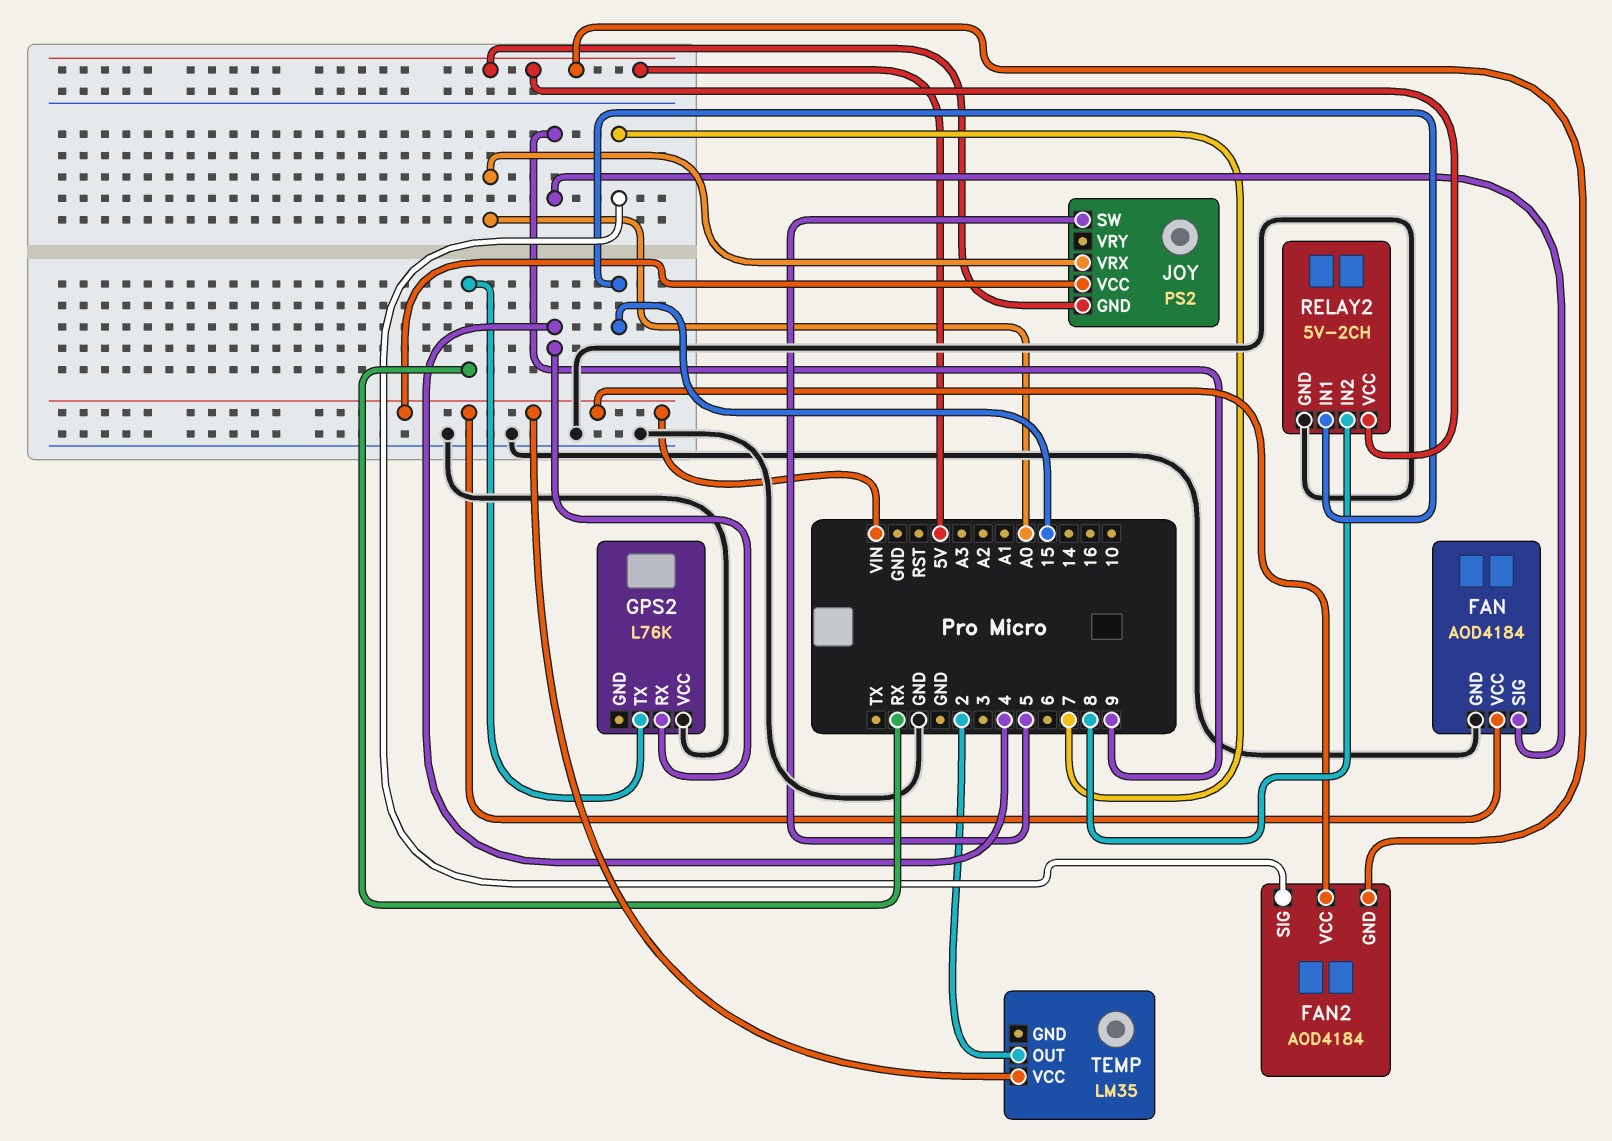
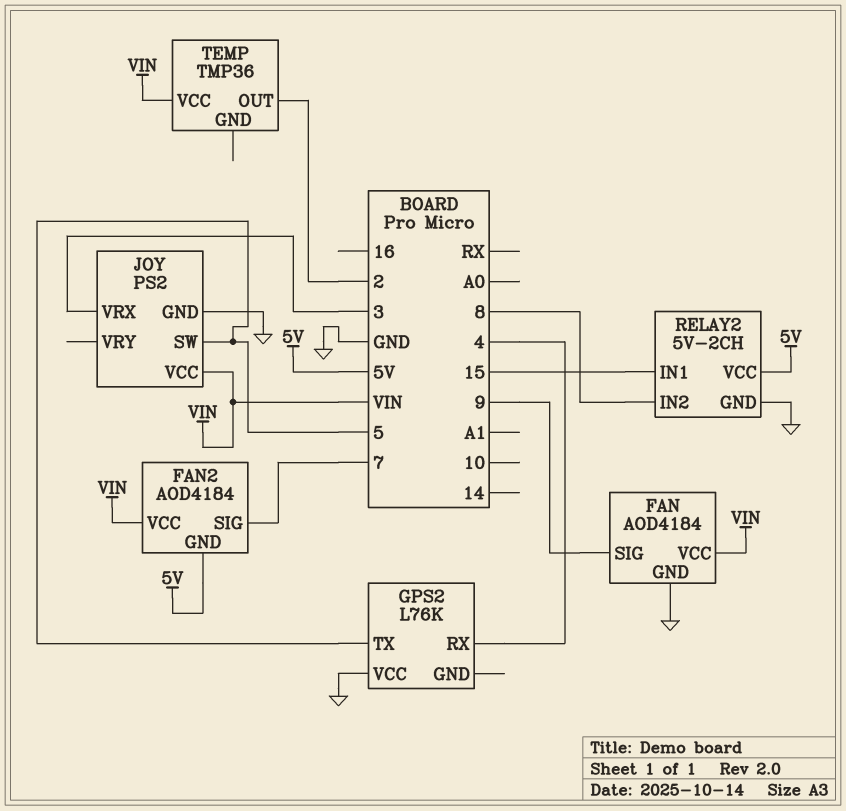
GPS2 pin TX: RX -> 5
JOY pin GND: 5V -> GND
JOY pin VRX: A0 -> 3
TEMP: LM35 -> TMP36

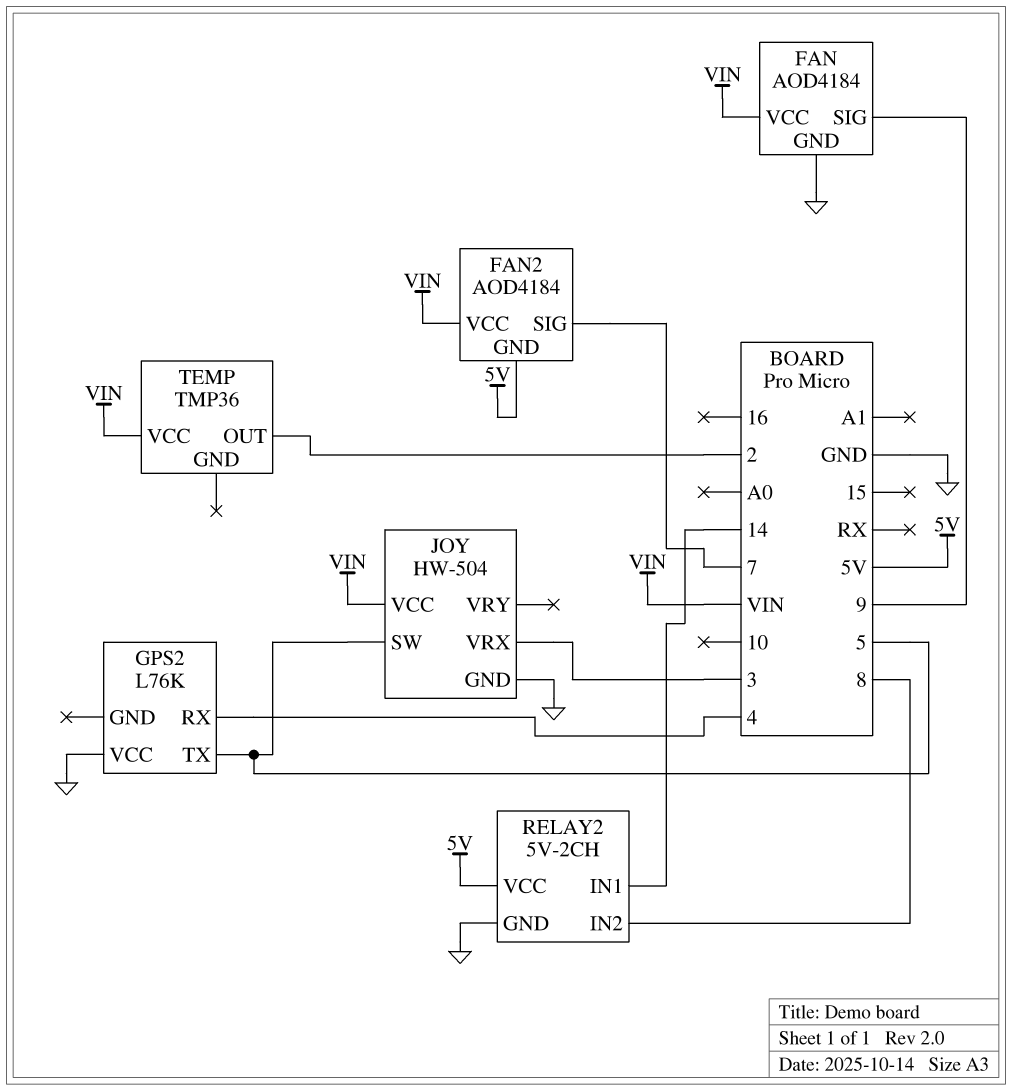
JOY: PS2 -> HW-504
RELAY2 pin IN1: 15 -> 14

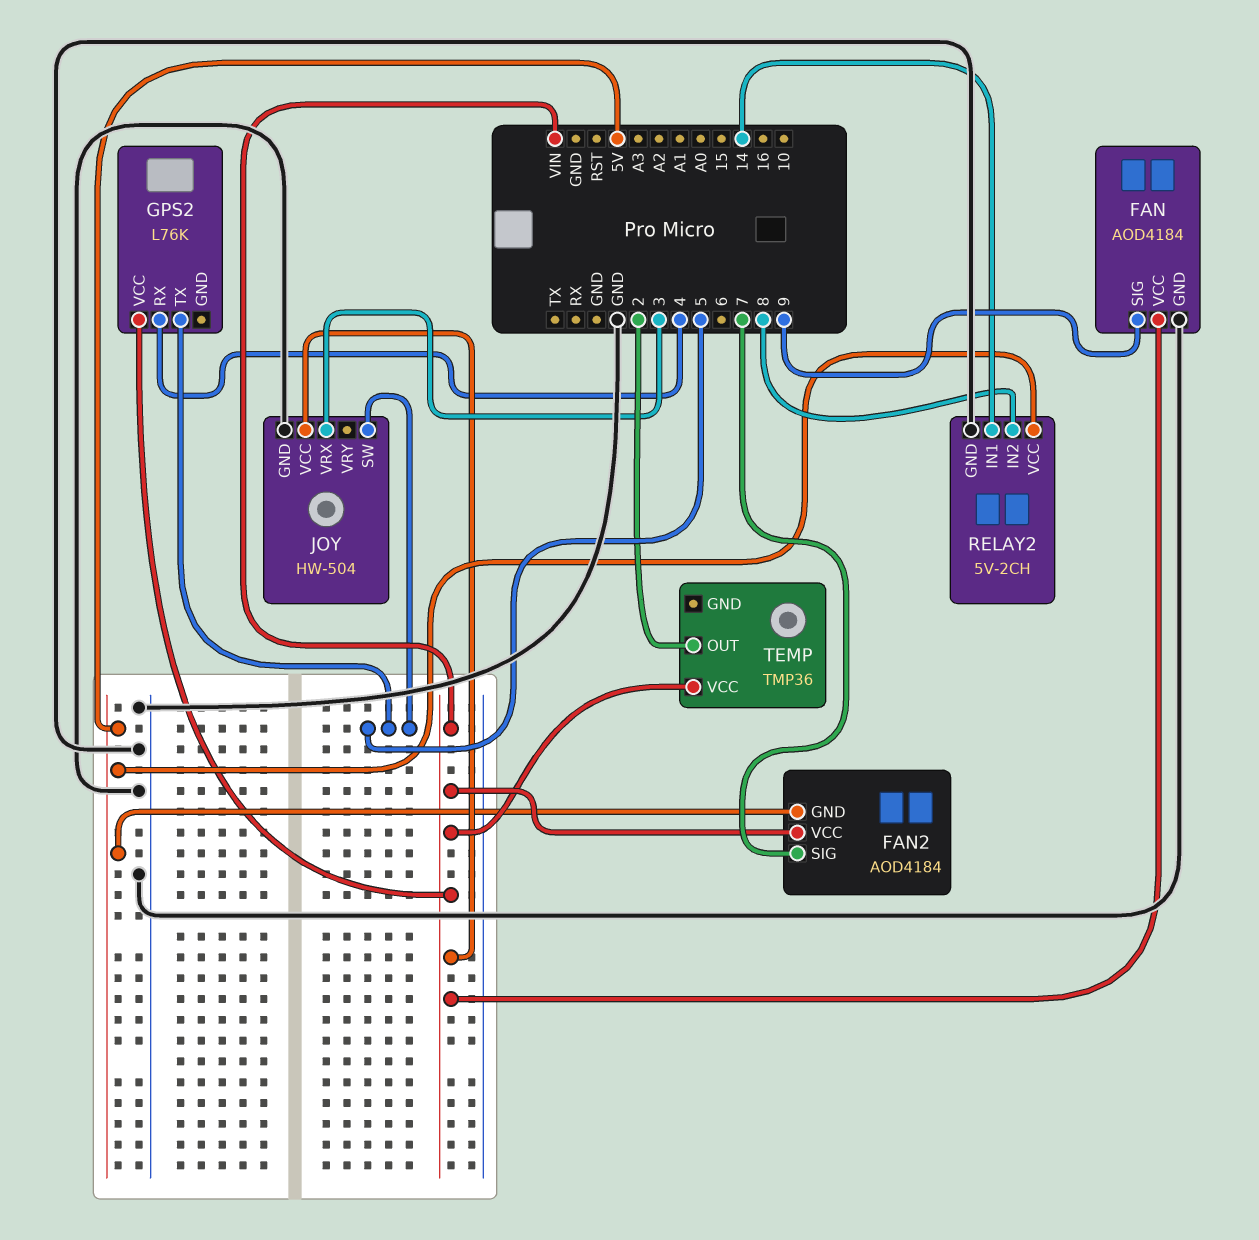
GPS2 pin VCC: GND -> VIN

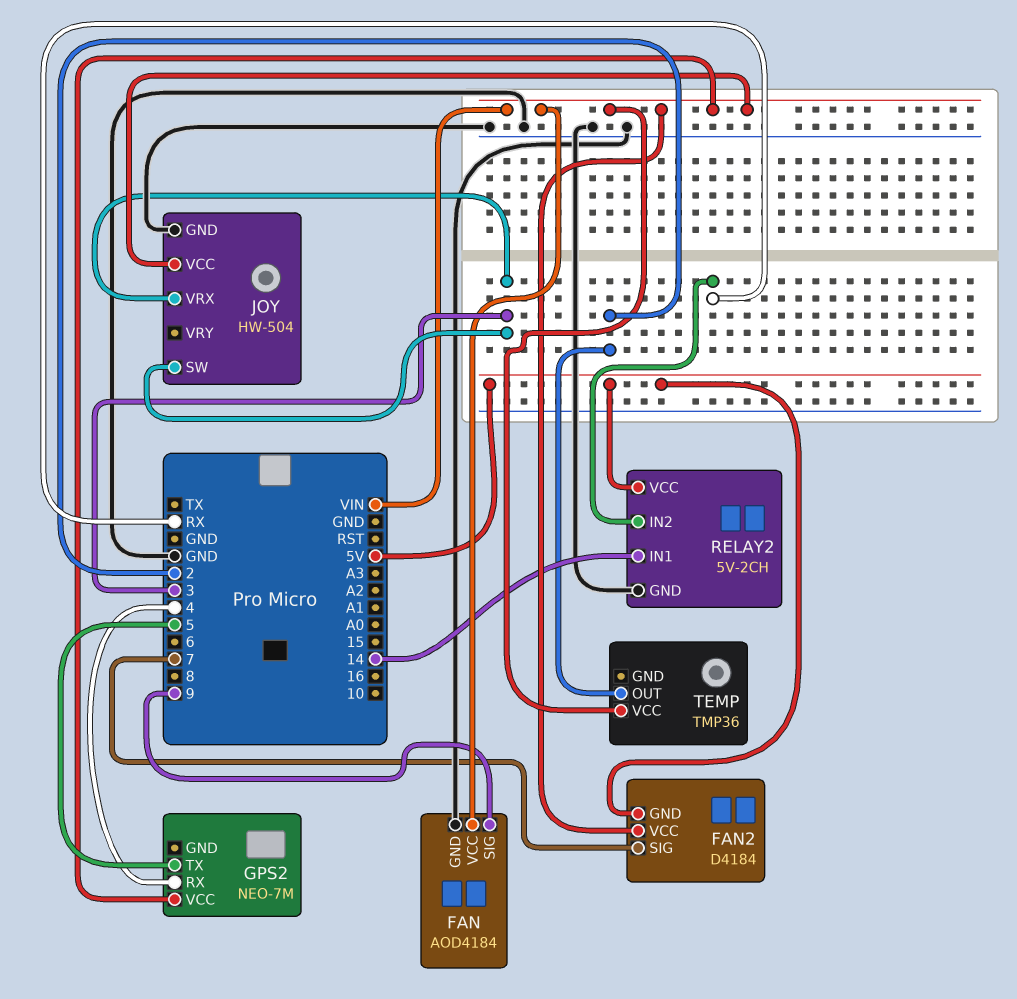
FAN2: AOD4184 -> D4184
GPS2: L76K -> NEO-7M
JOY pin SW: 5 -> 3
RELAY2 pin IN2: 8 -> RX

